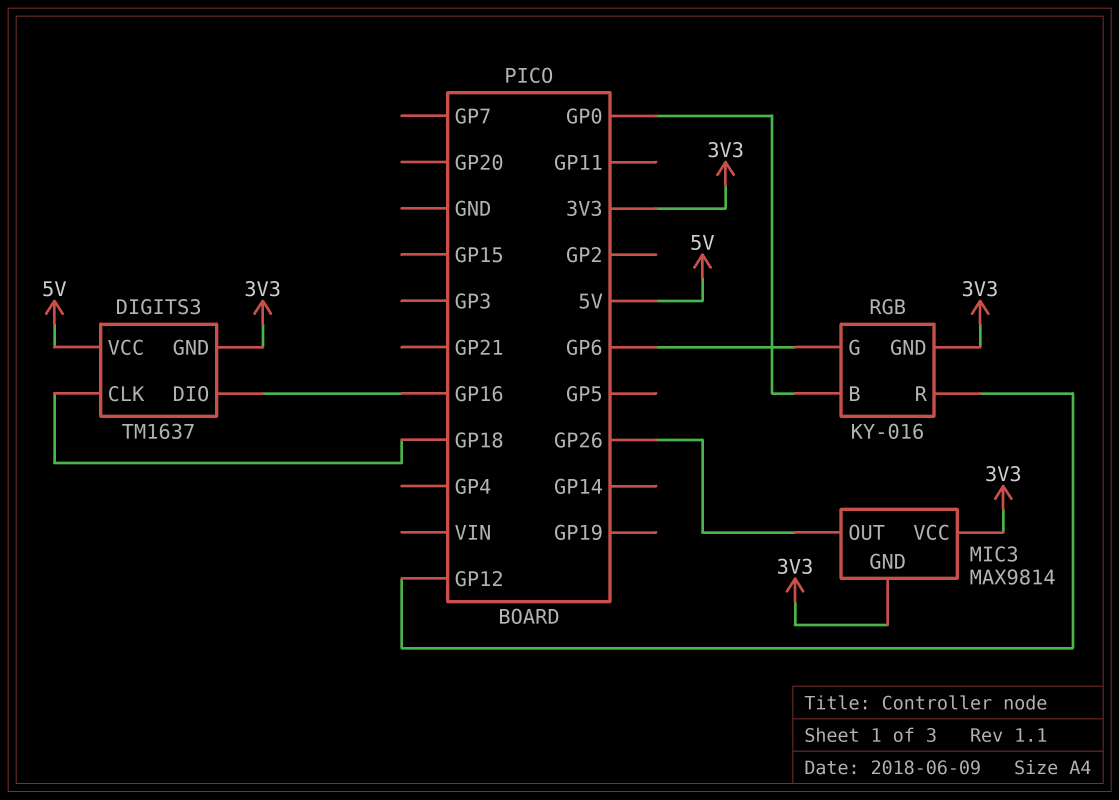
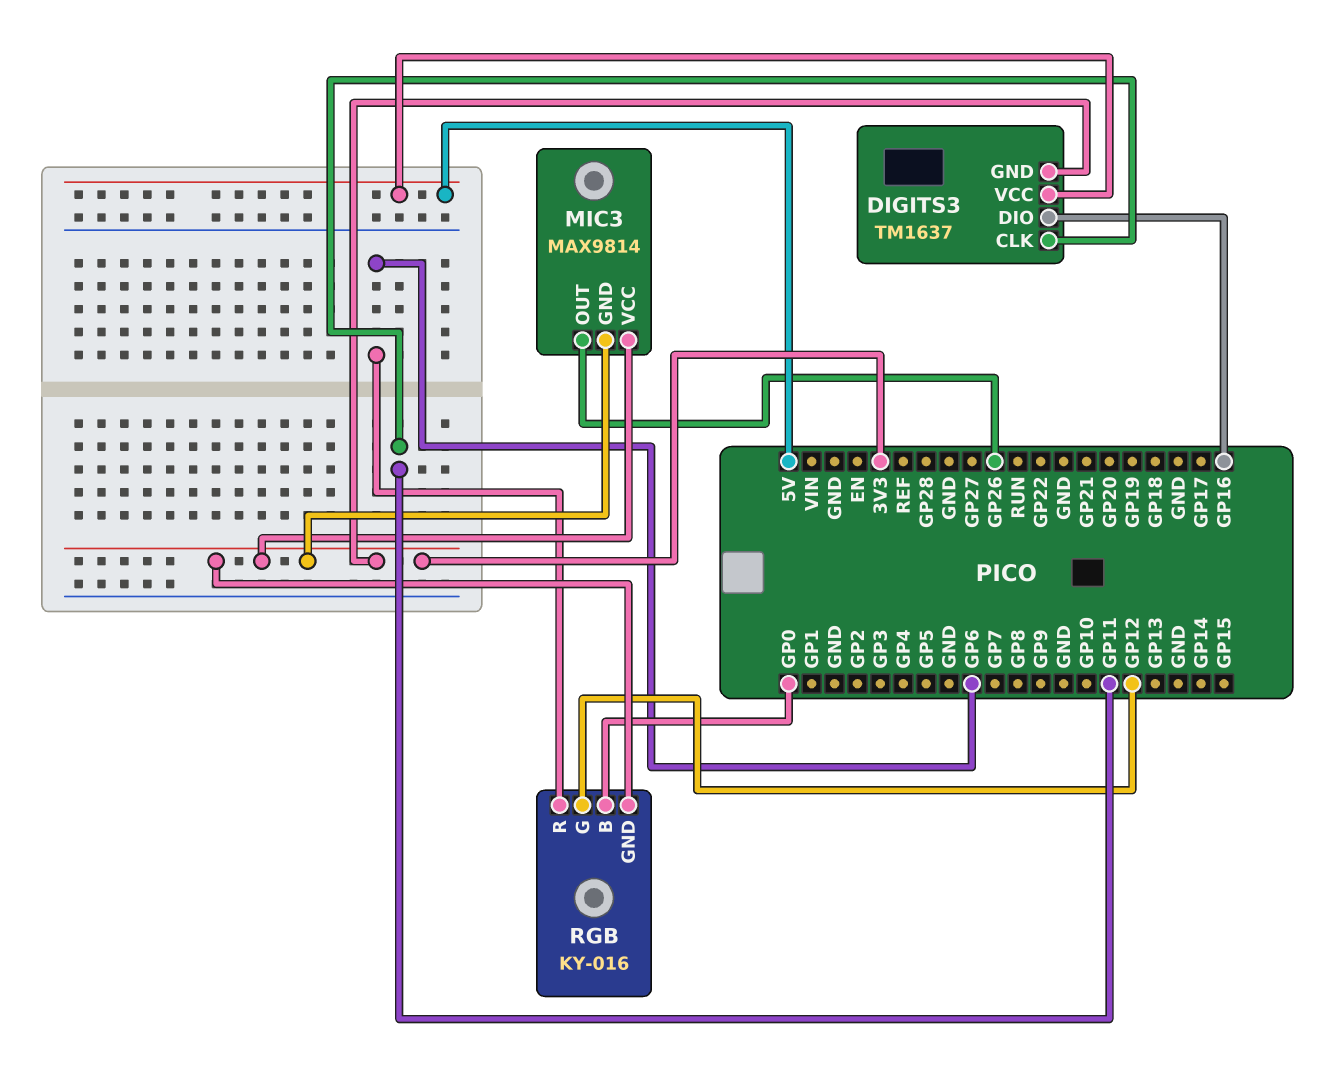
DIGITS3 pin CLK: GP18 -> GP11
RGB pin G: GP6 -> GP12
RGB pin R: GP12 -> GP6

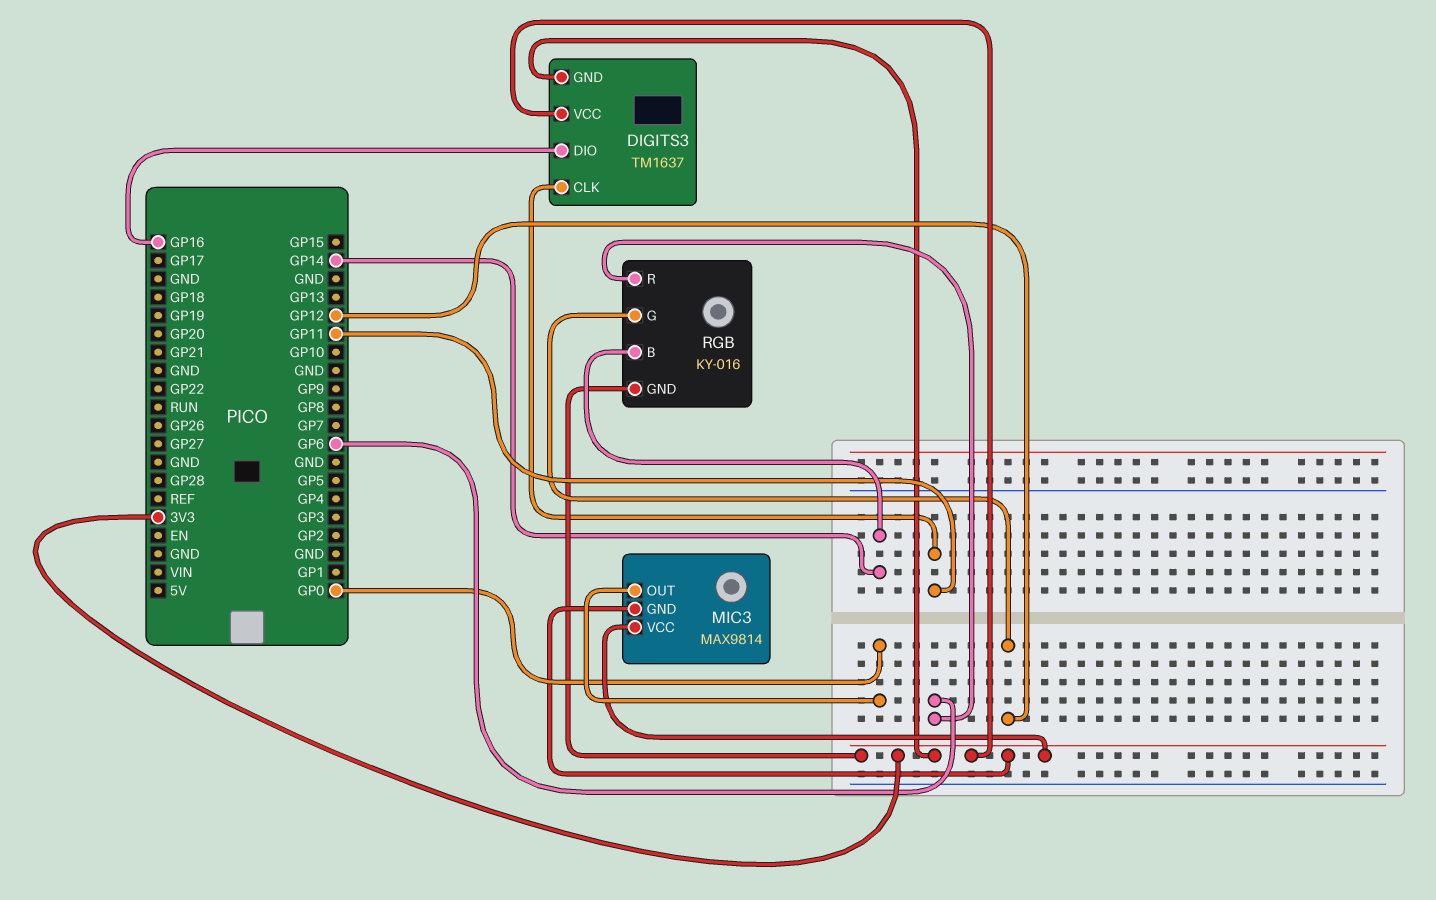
DIGITS3 pin VCC: 5V -> 3V3
MIC3 pin OUT: GP26 -> GP0
RGB pin B: GP0 -> GP14

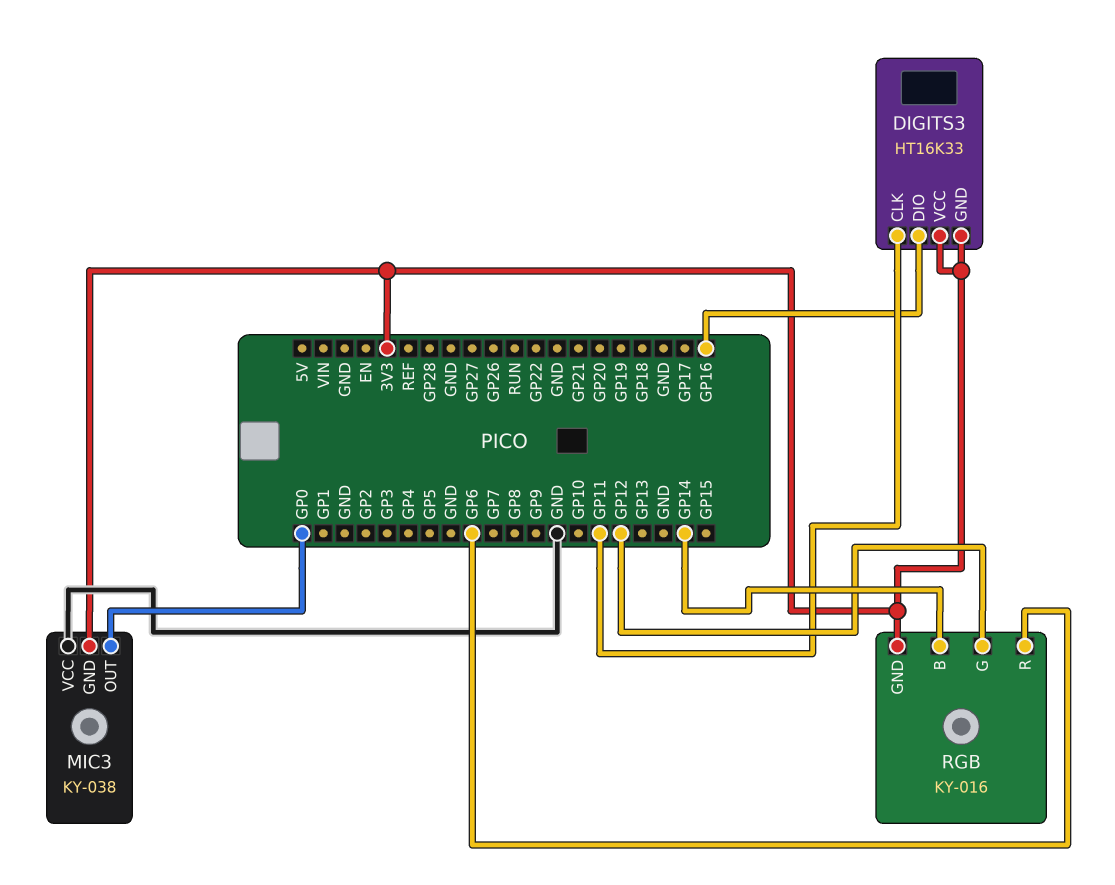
DIGITS3: TM1637 -> HT16K33
MIC3: MAX9814 -> KY-038
MIC3 pin VCC: 3V3 -> GND

